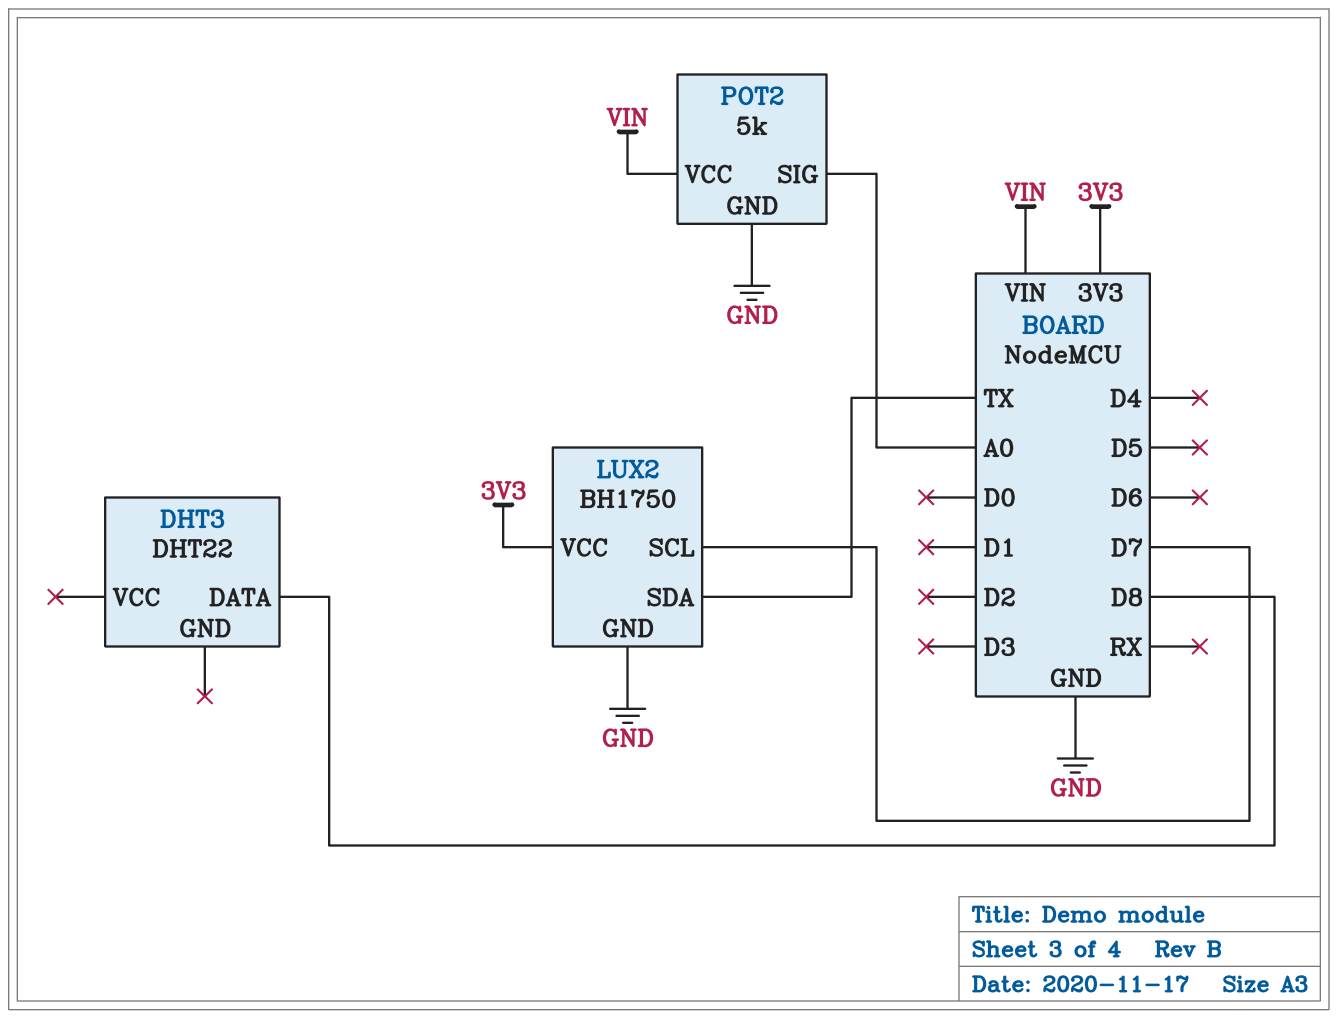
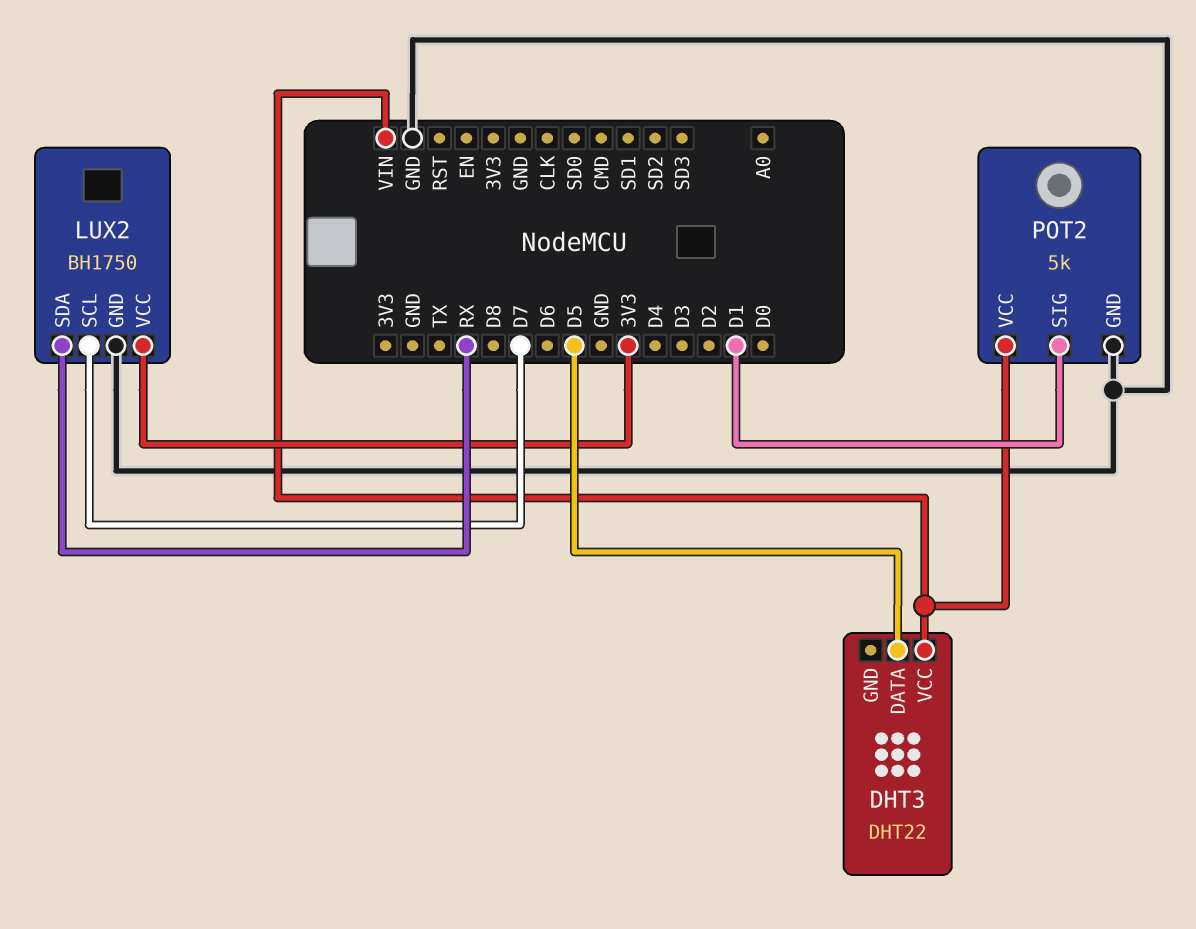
DHT3 pin DATA: D8 -> D5
DHT3 pin VCC: none -> VIN
LUX2 pin SDA: TX -> RX
POT2 pin SIG: A0 -> D1

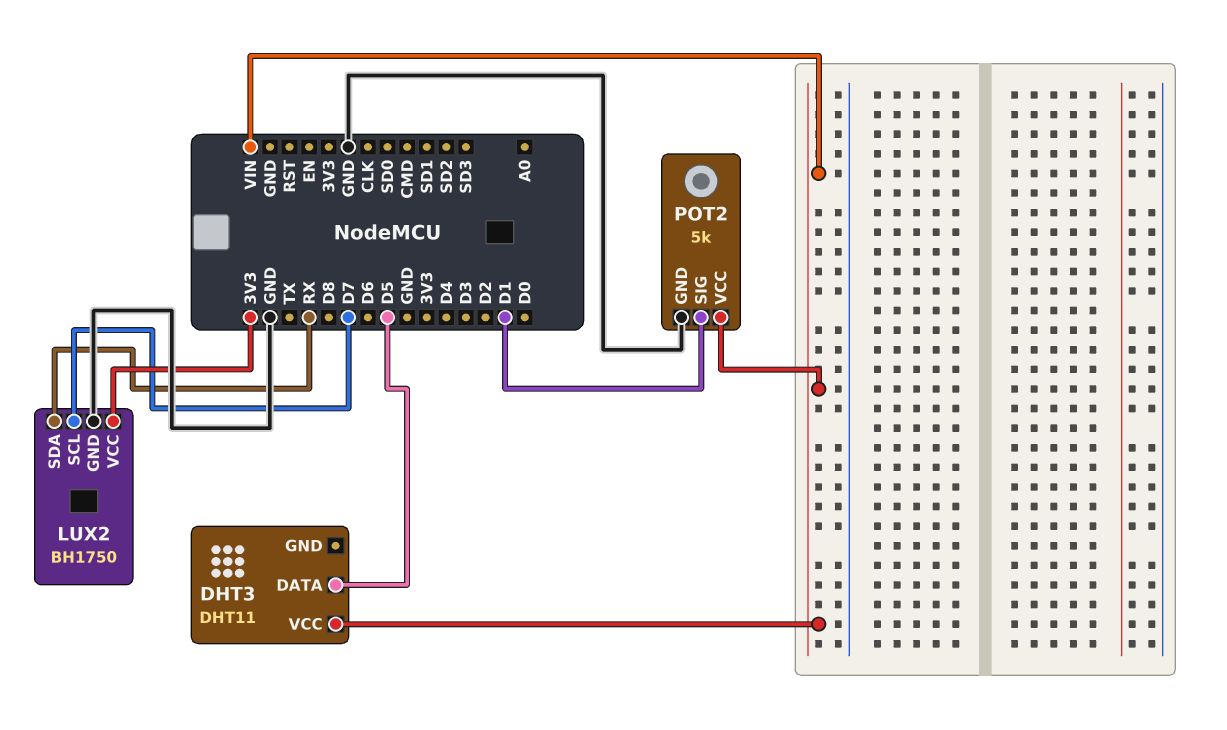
DHT3: DHT22 -> DHT11

